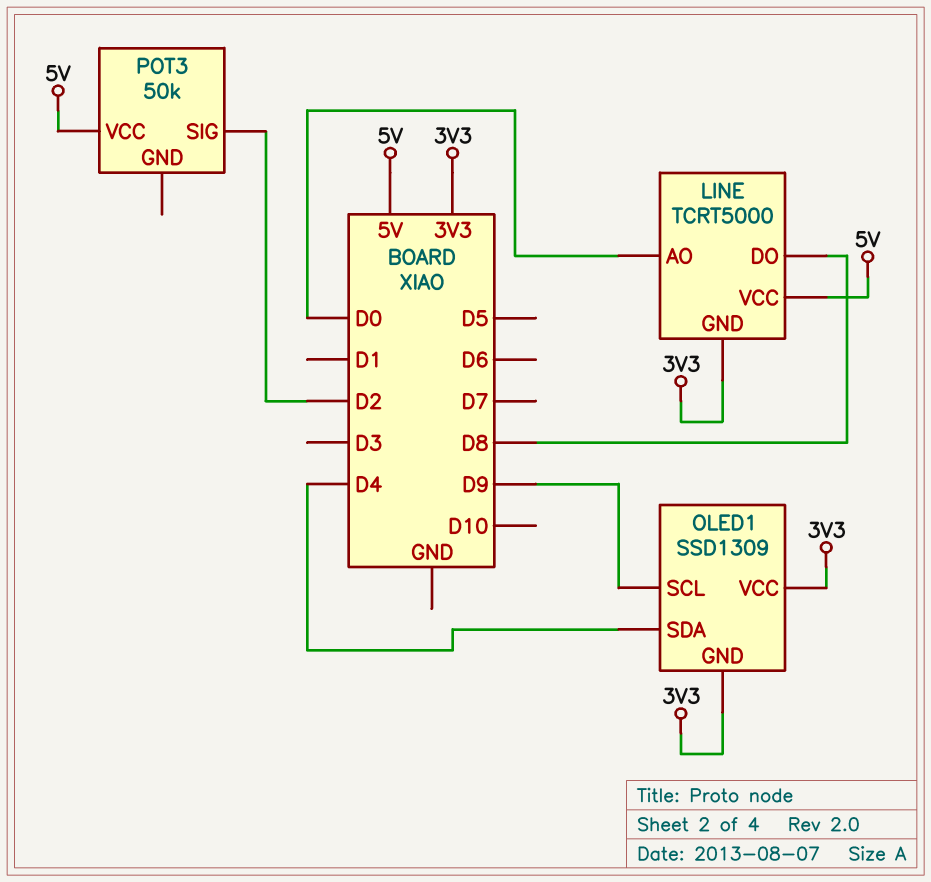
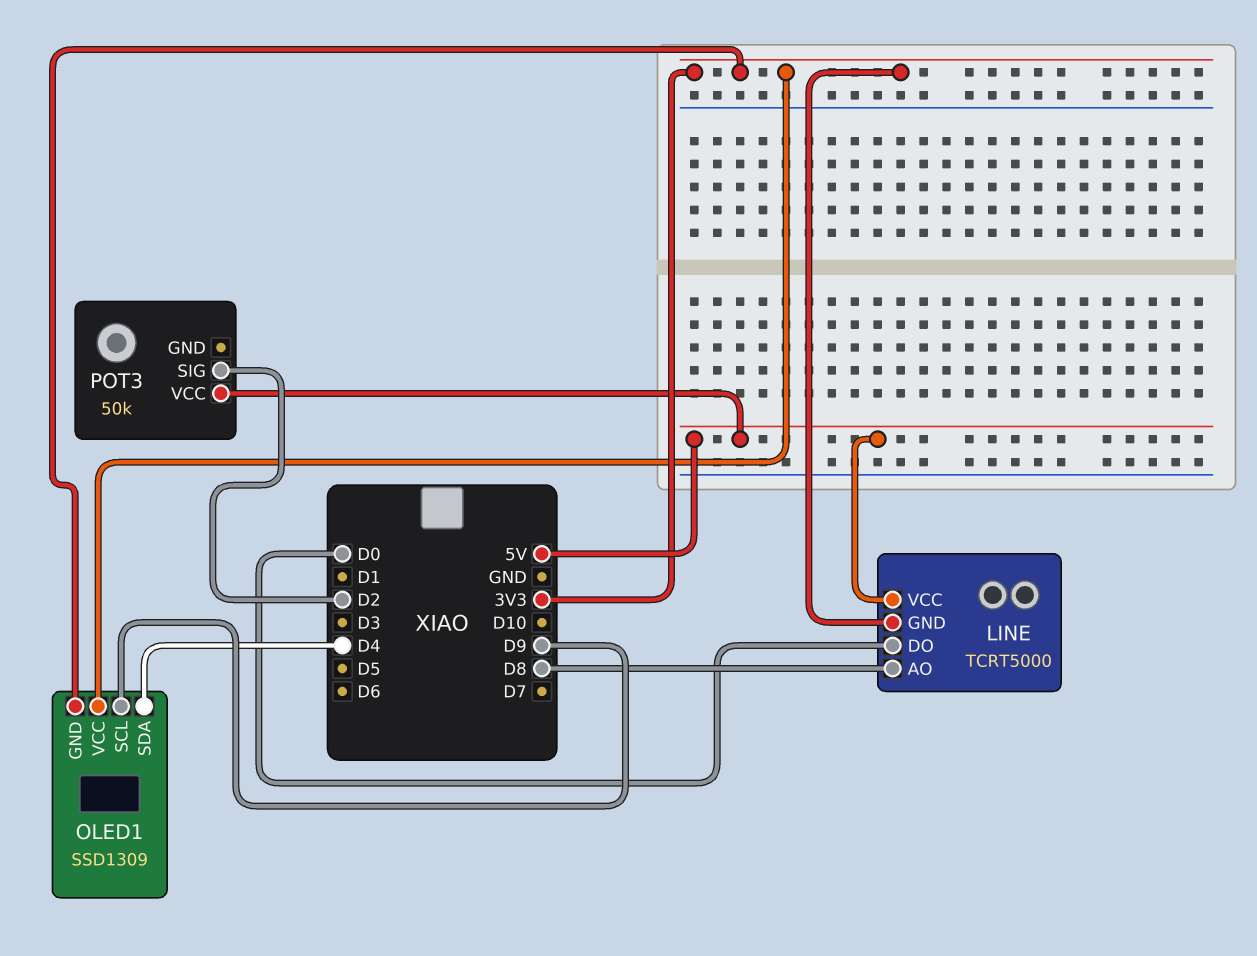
LINE pin AO: D0 -> D8
LINE pin DO: D8 -> D0

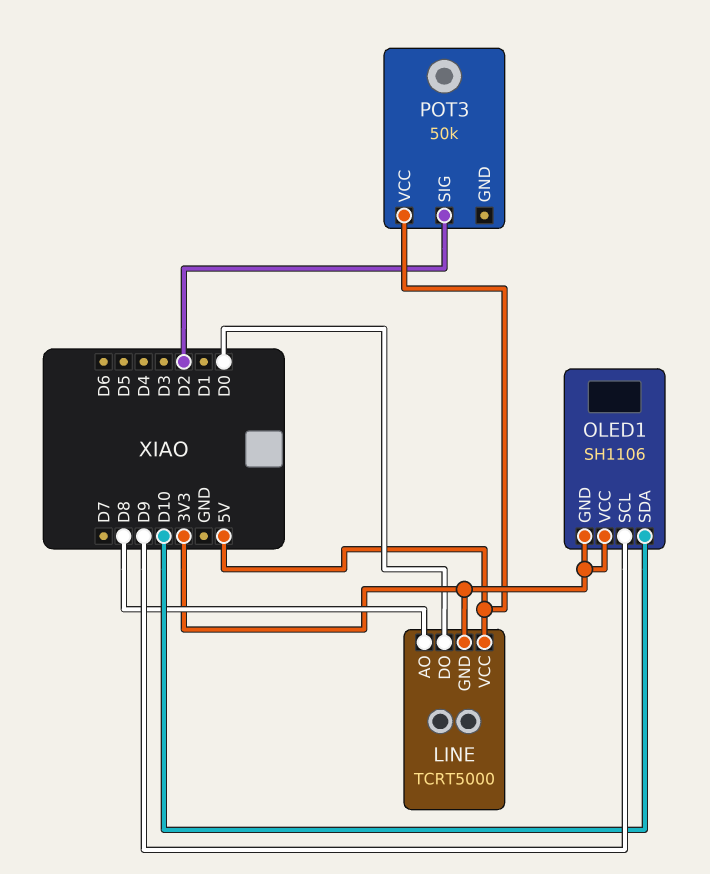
OLED1: SSD1309 -> SH1106
OLED1 pin SDA: D4 -> D10

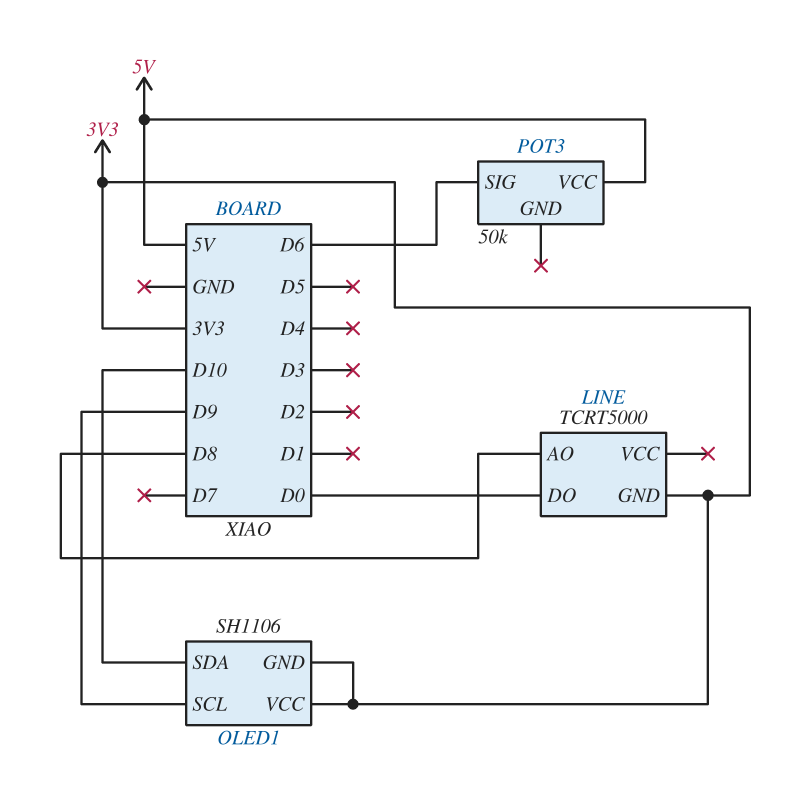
LINE pin VCC: 5V -> none
POT3 pin SIG: D2 -> D6

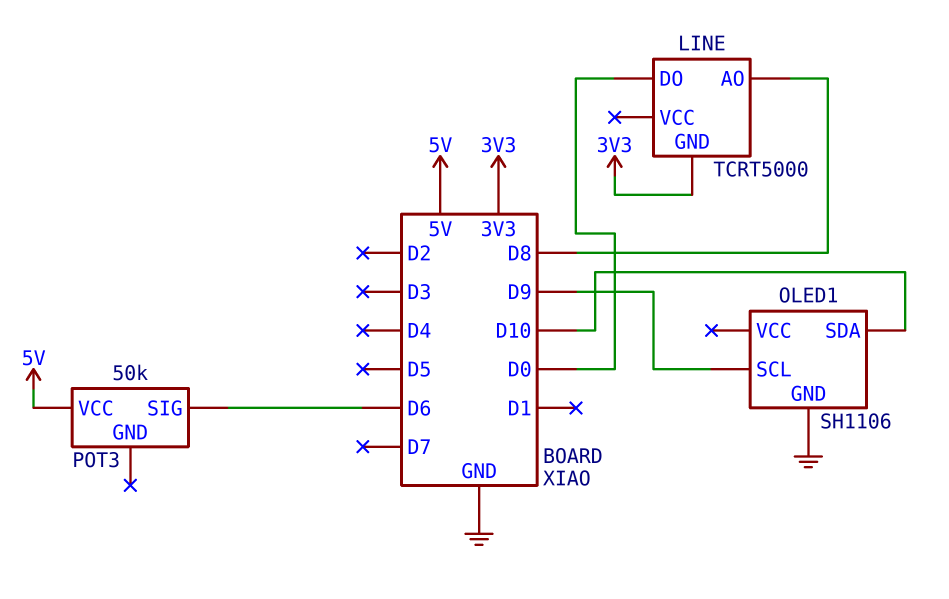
OLED1 pin GND: 3V3 -> GND
OLED1 pin VCC: 3V3 -> none

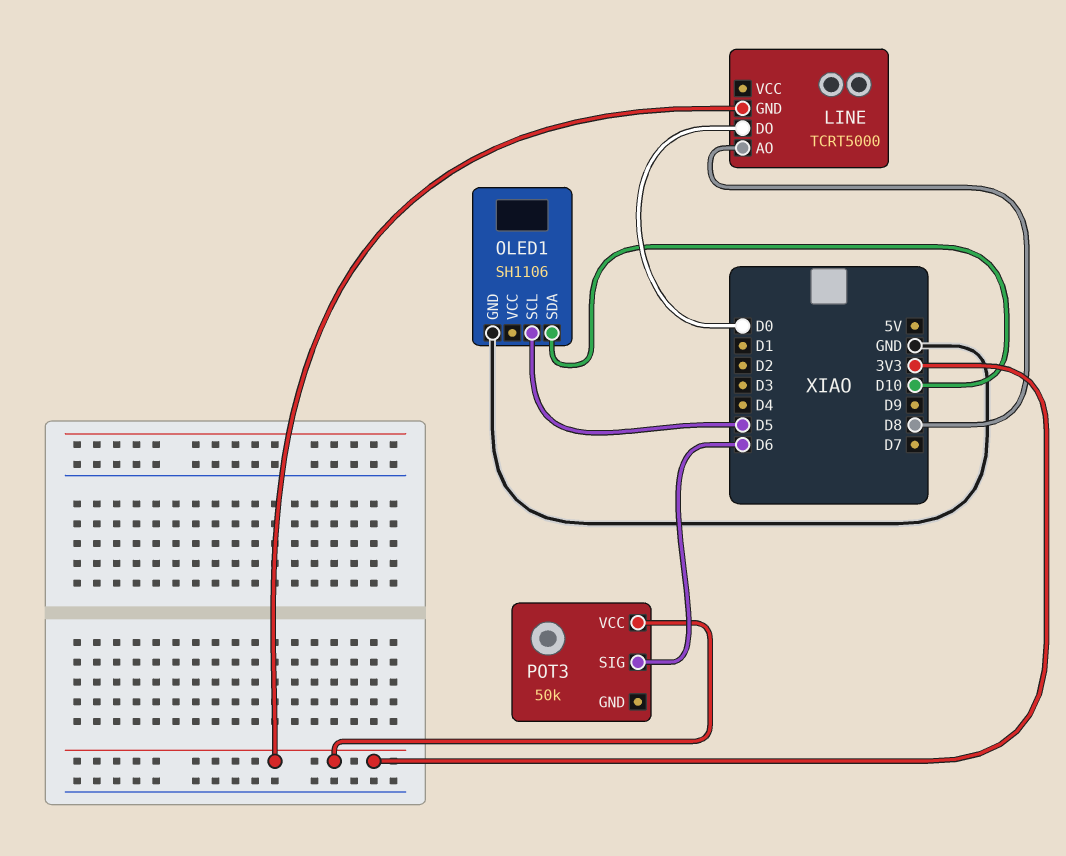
OLED1 pin SCL: D9 -> D5
POT3 pin VCC: 5V -> 3V3

